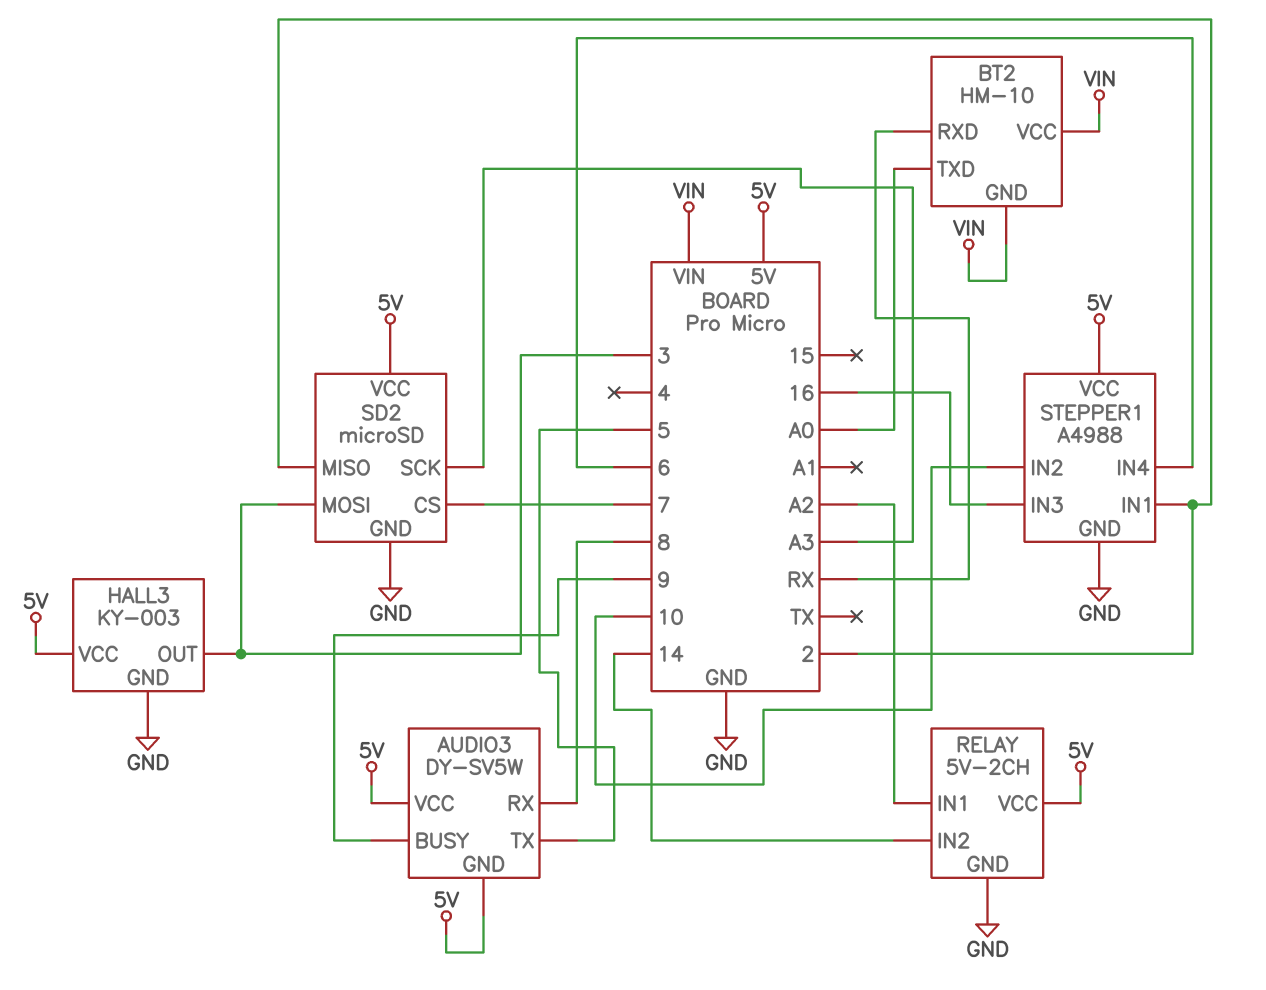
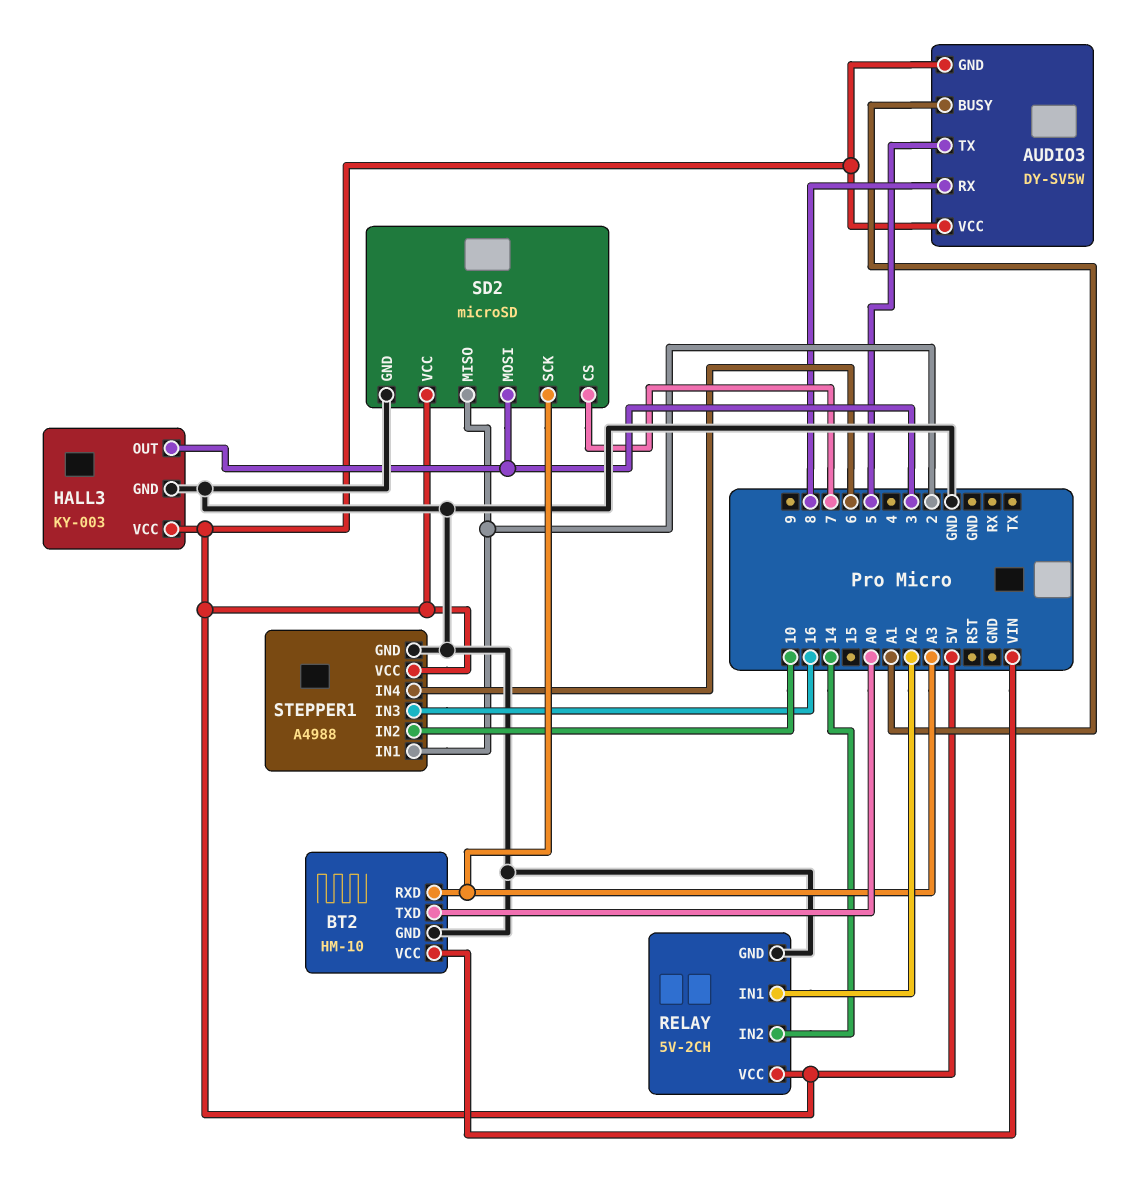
AUDIO3 pin BUSY: 9 -> A1
BT2 pin GND: VIN -> GND
BT2 pin RXD: RX -> A3

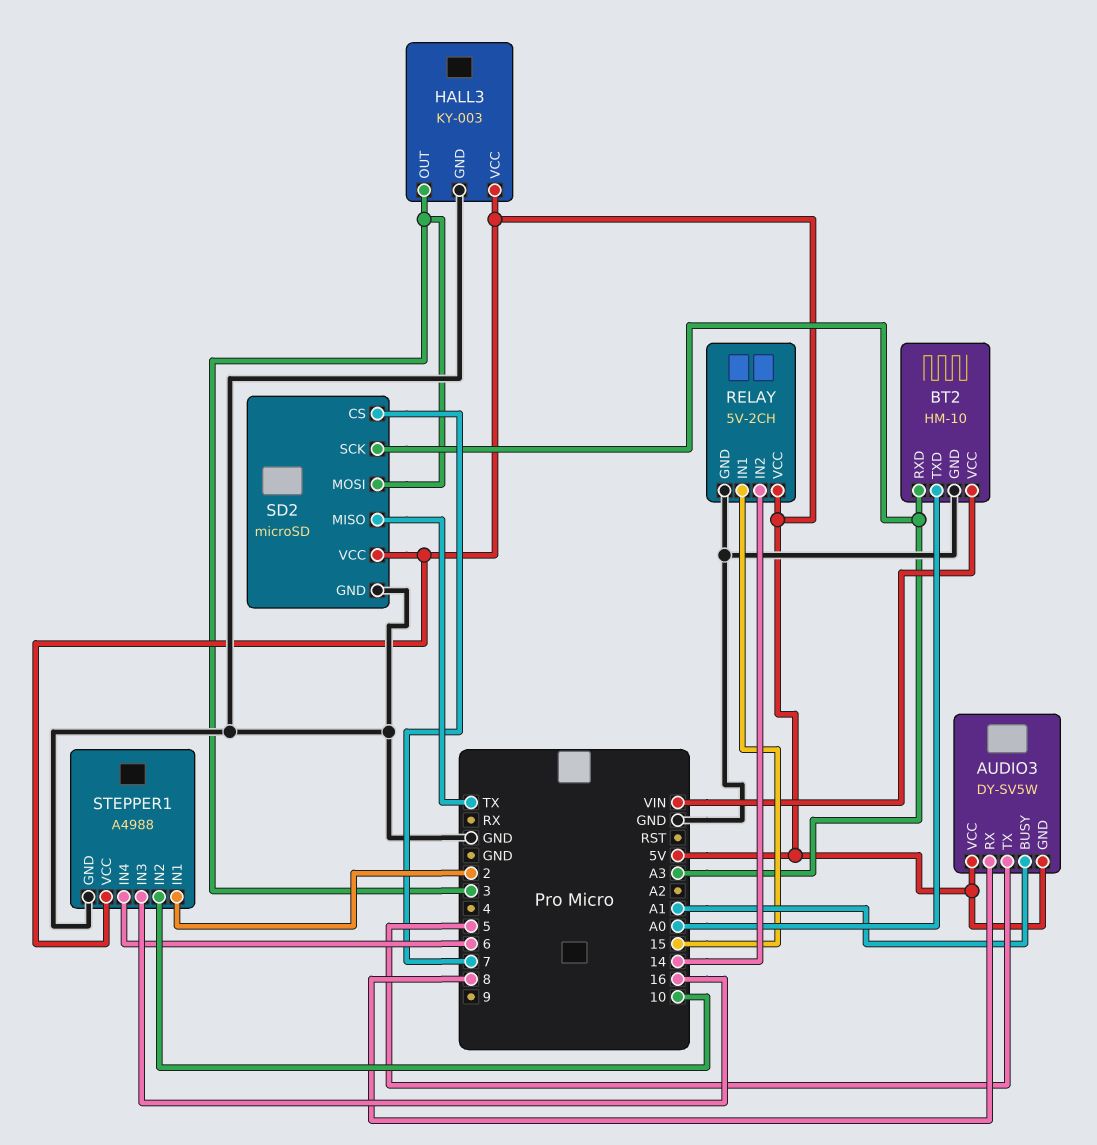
RELAY pin IN1: A2 -> 15
SD2 pin MISO: 2 -> TX

